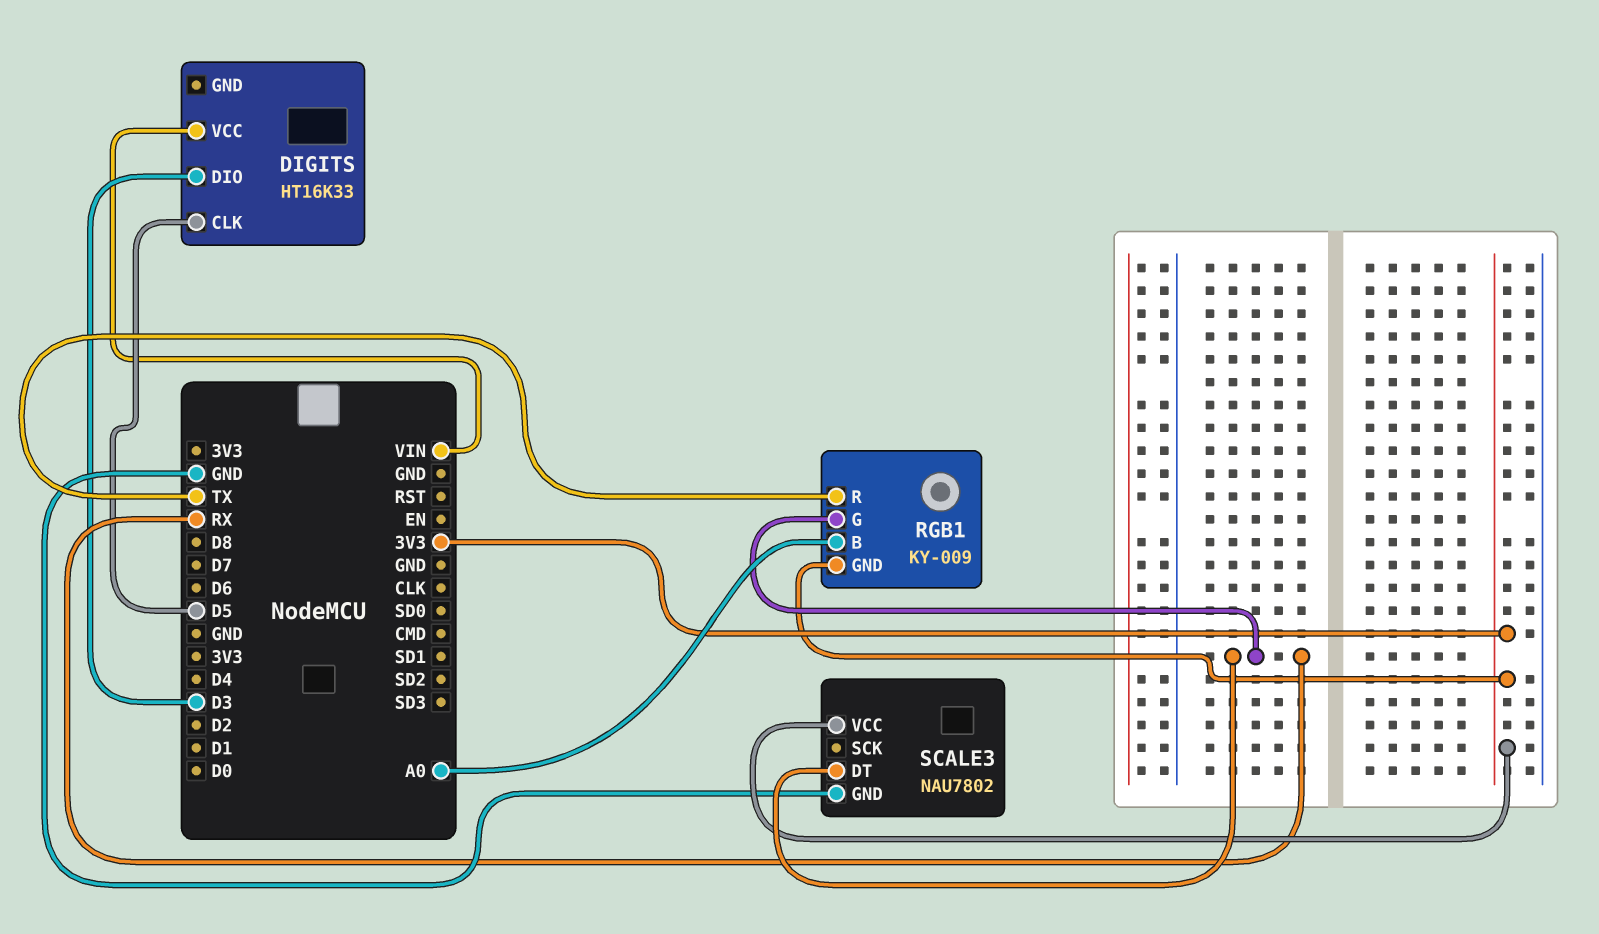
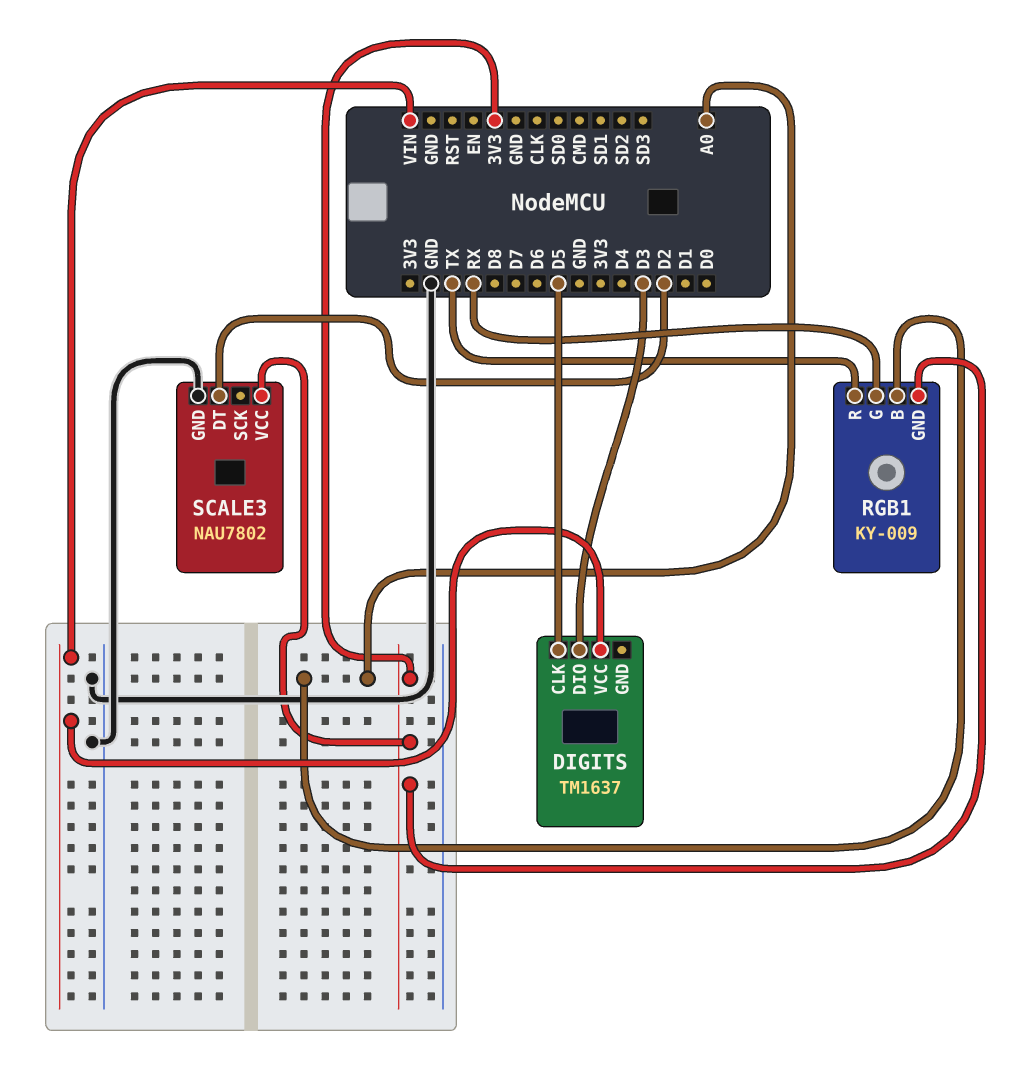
DIGITS: HT16K33 -> TM1637
SCALE3 pin DT: RX -> D2

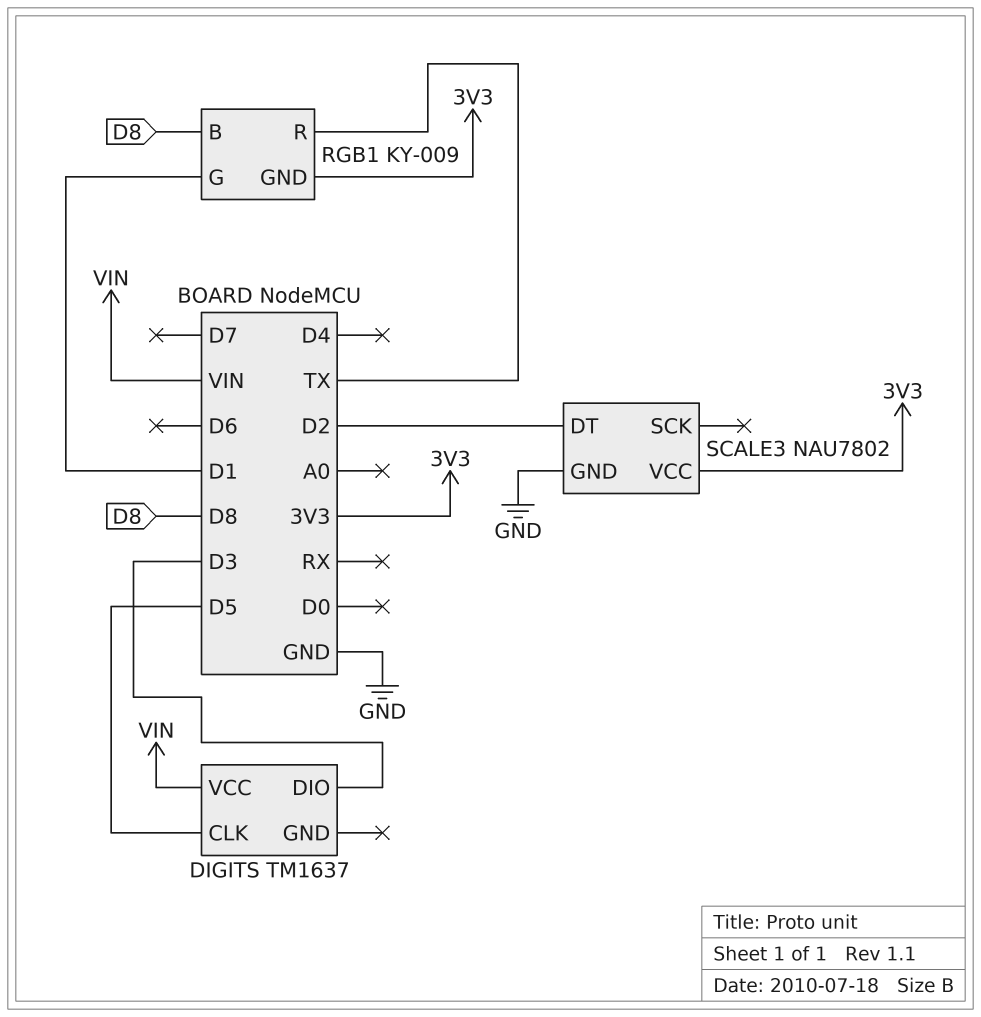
RGB1 pin B: A0 -> D8
RGB1 pin G: RX -> D1

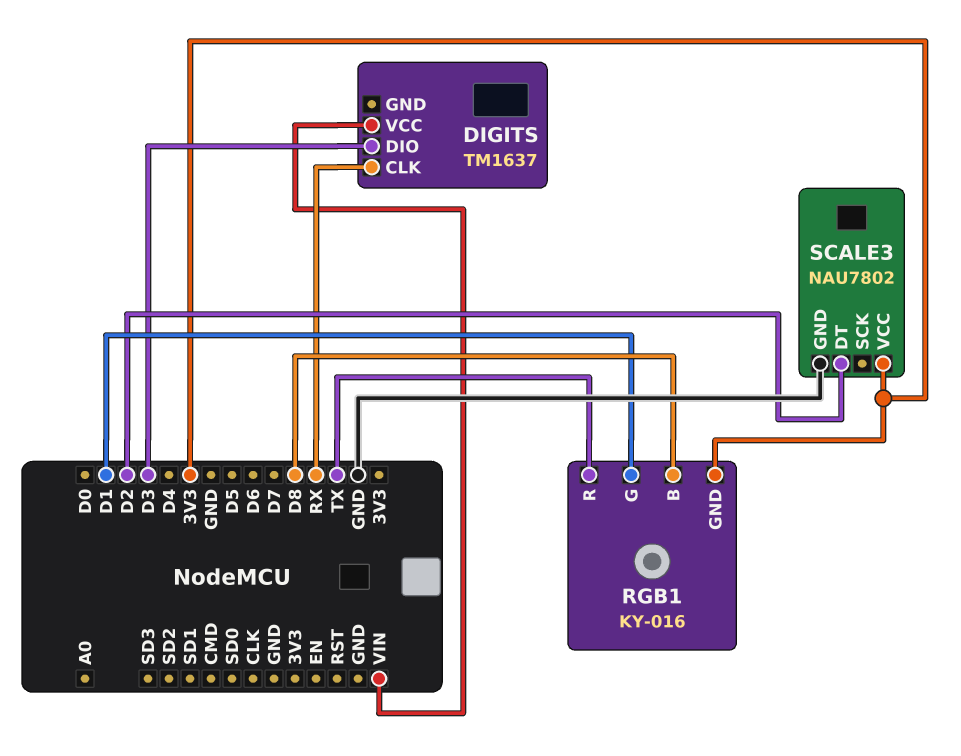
DIGITS pin CLK: D5 -> RX
RGB1: KY-009 -> KY-016

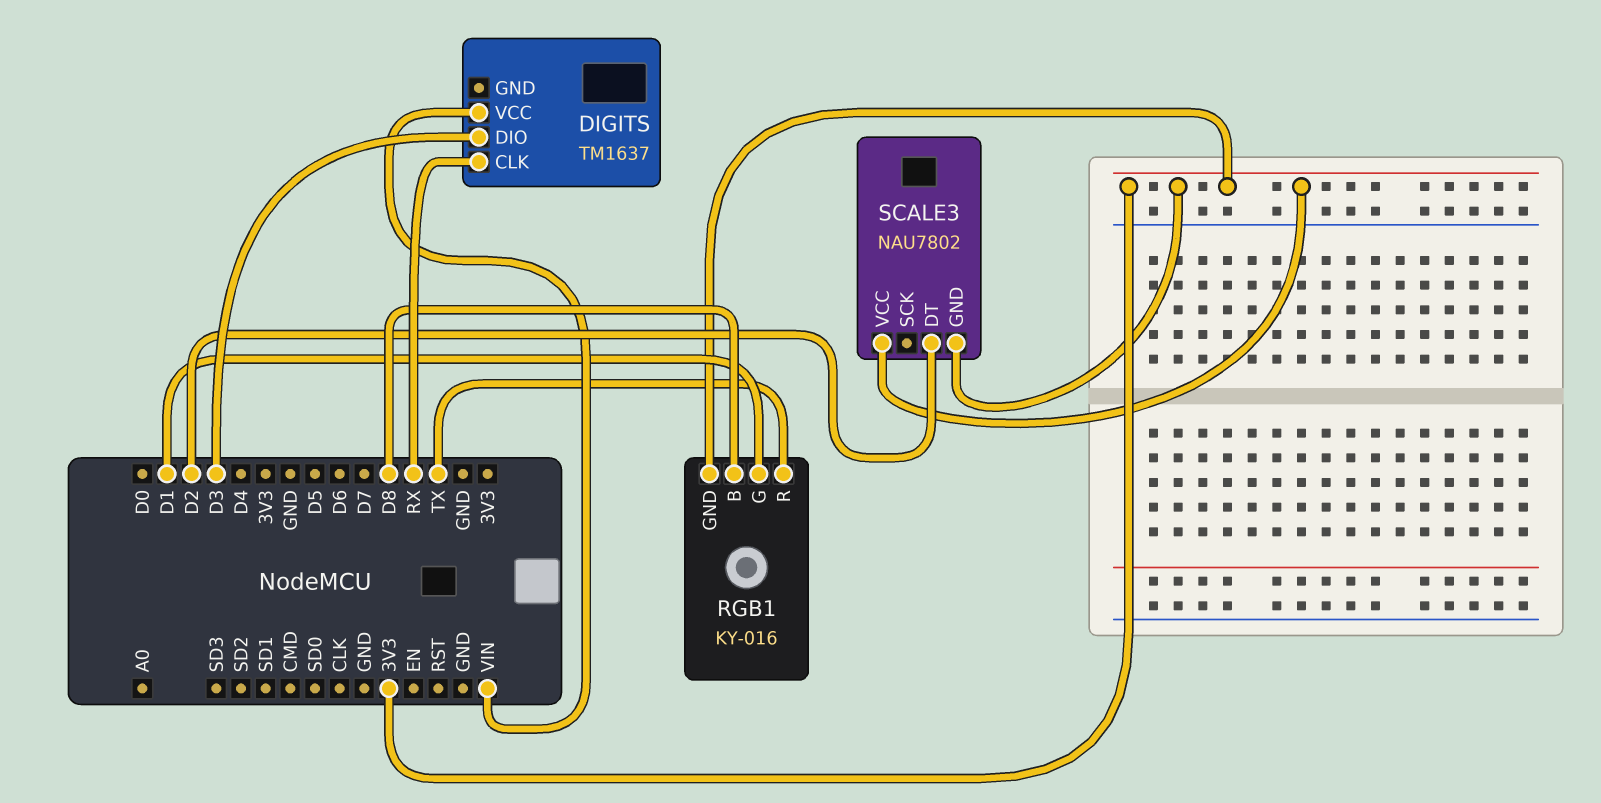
SCALE3 pin GND: GND -> 3V3

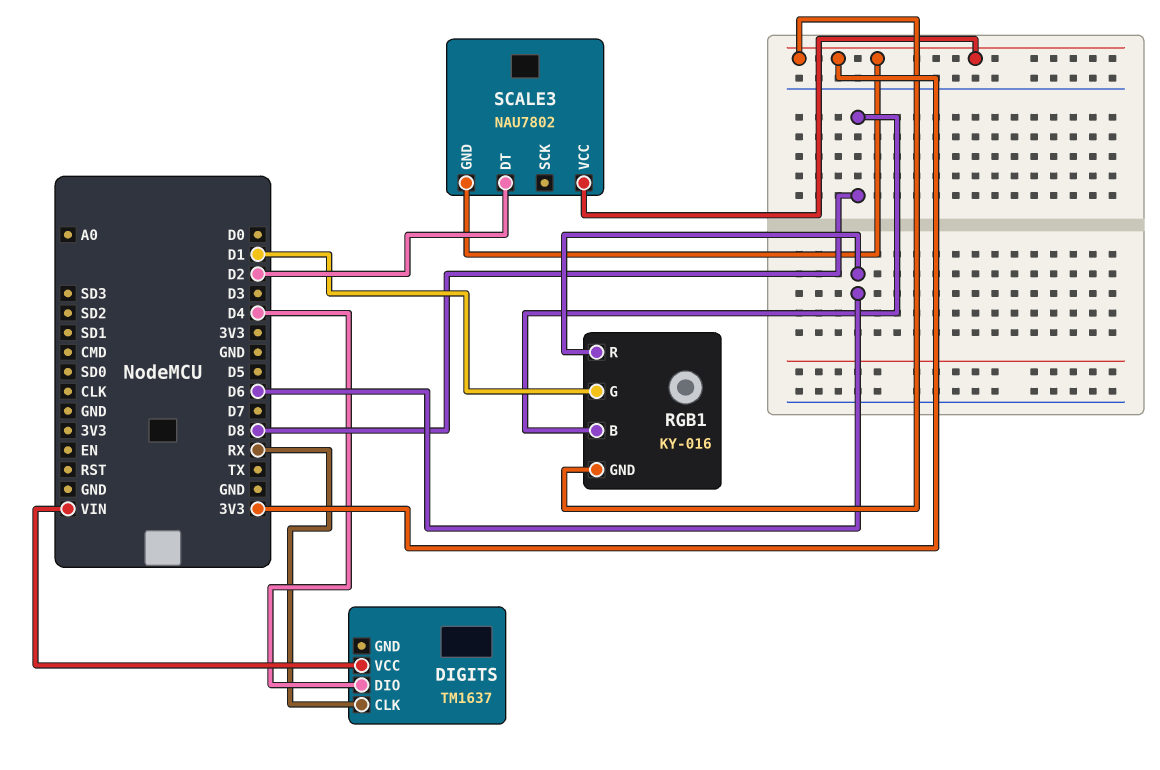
DIGITS pin DIO: D3 -> D4
RGB1 pin R: TX -> D6

